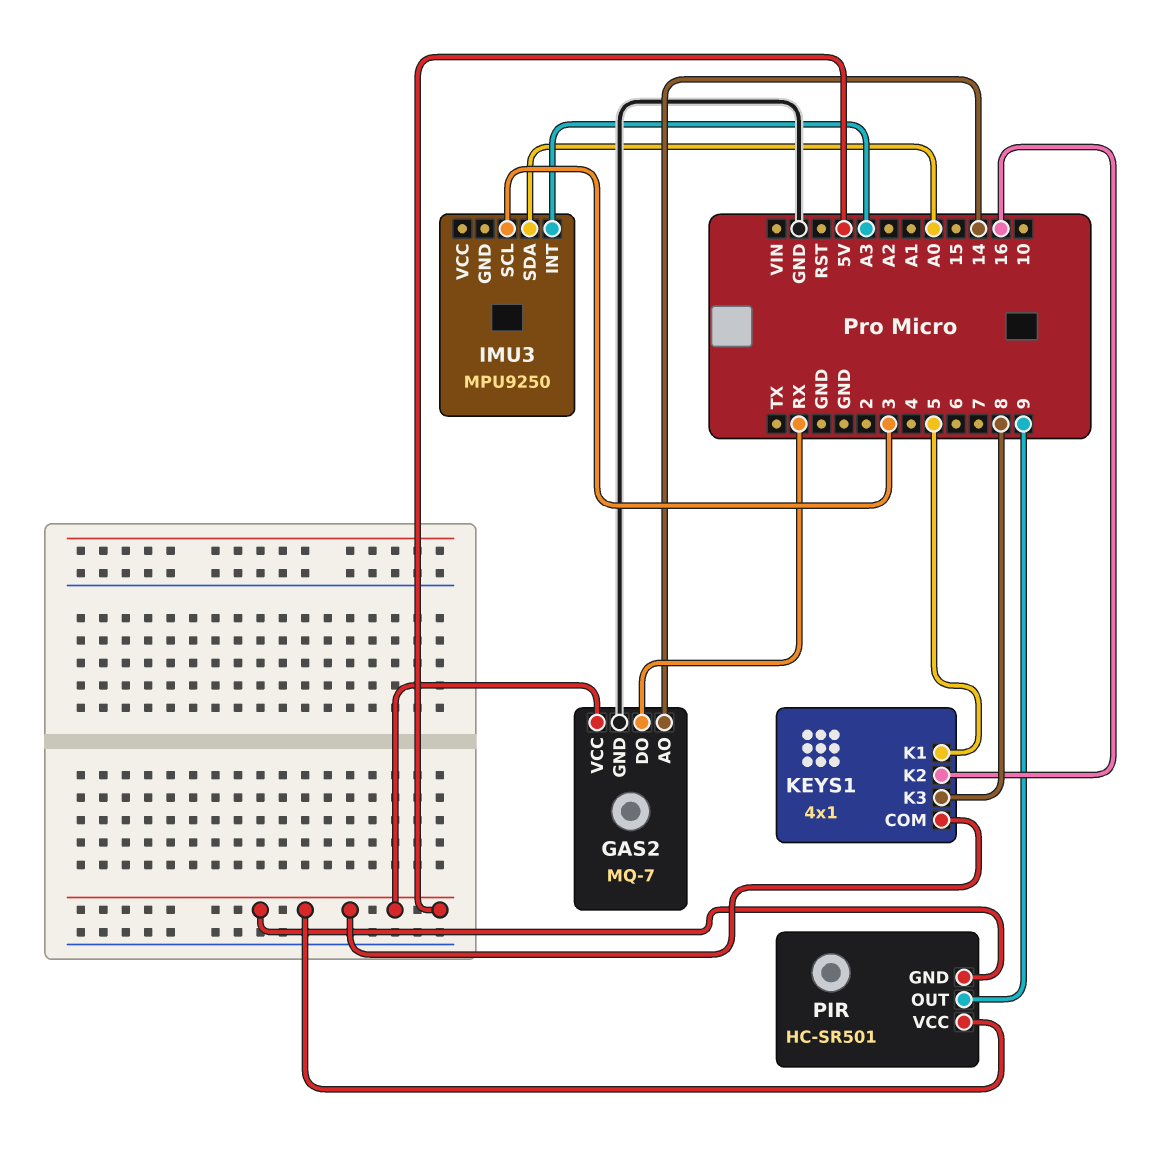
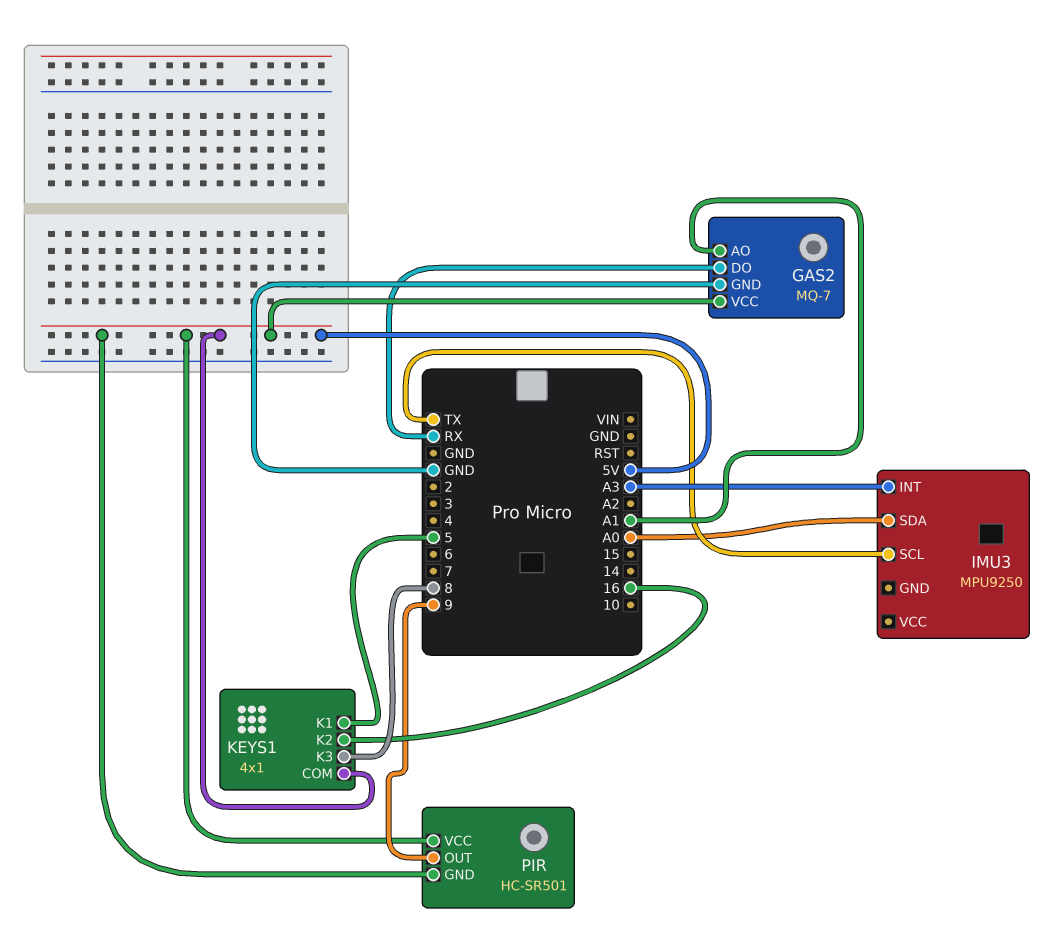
GAS2 pin AO: 14 -> A1
IMU3 pin SCL: 3 -> TX

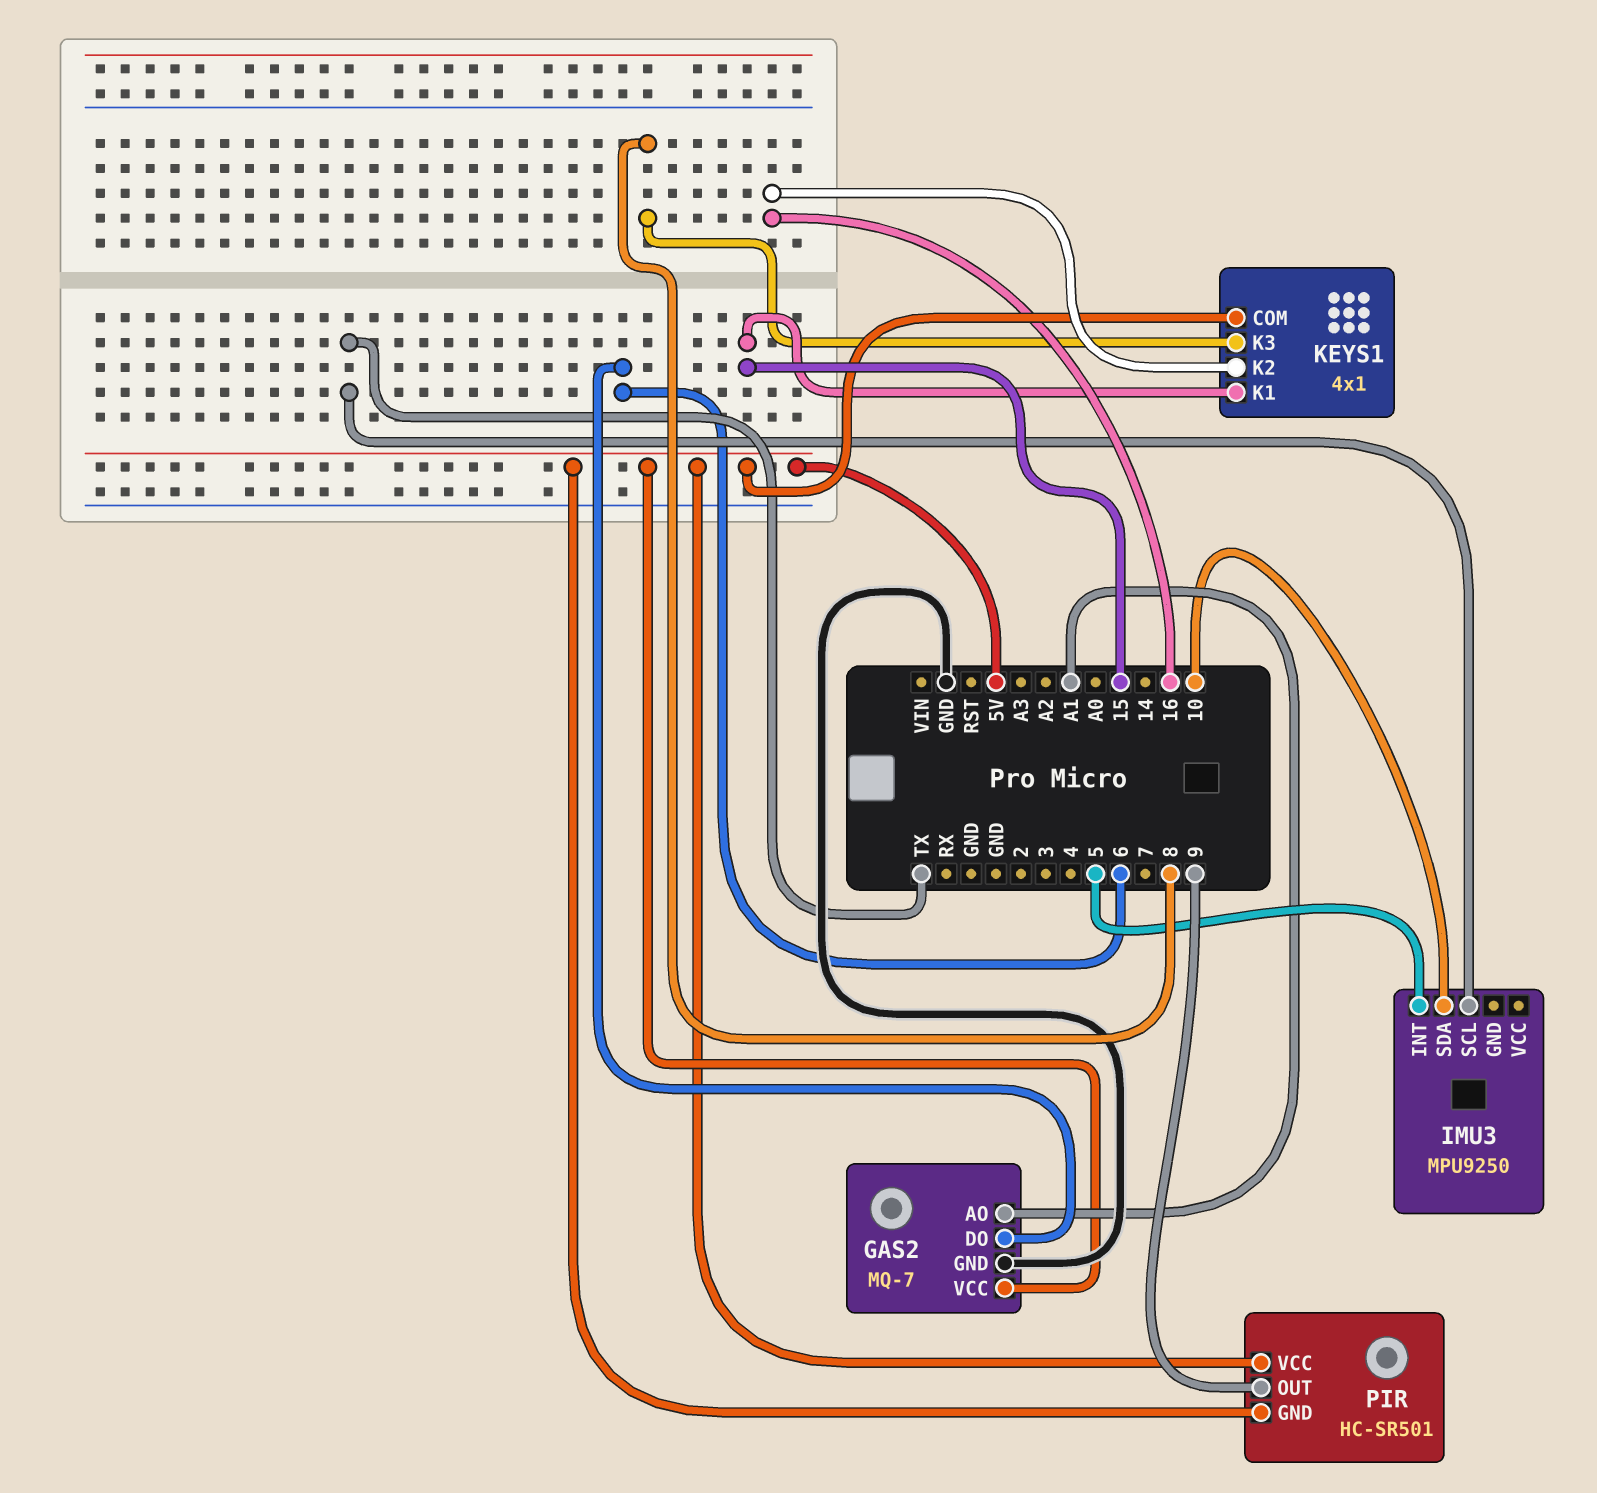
GAS2 pin DO: RX -> 6
IMU3 pin INT: A3 -> 5
IMU3 pin SDA: A0 -> 10
KEYS1 pin K1: 5 -> 15

